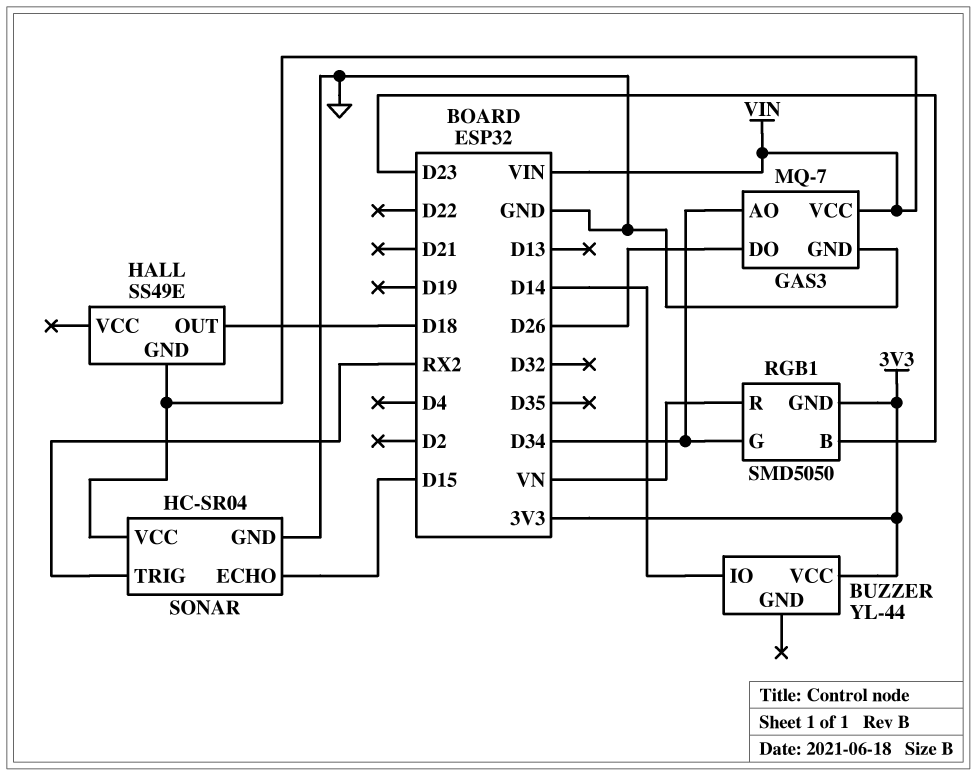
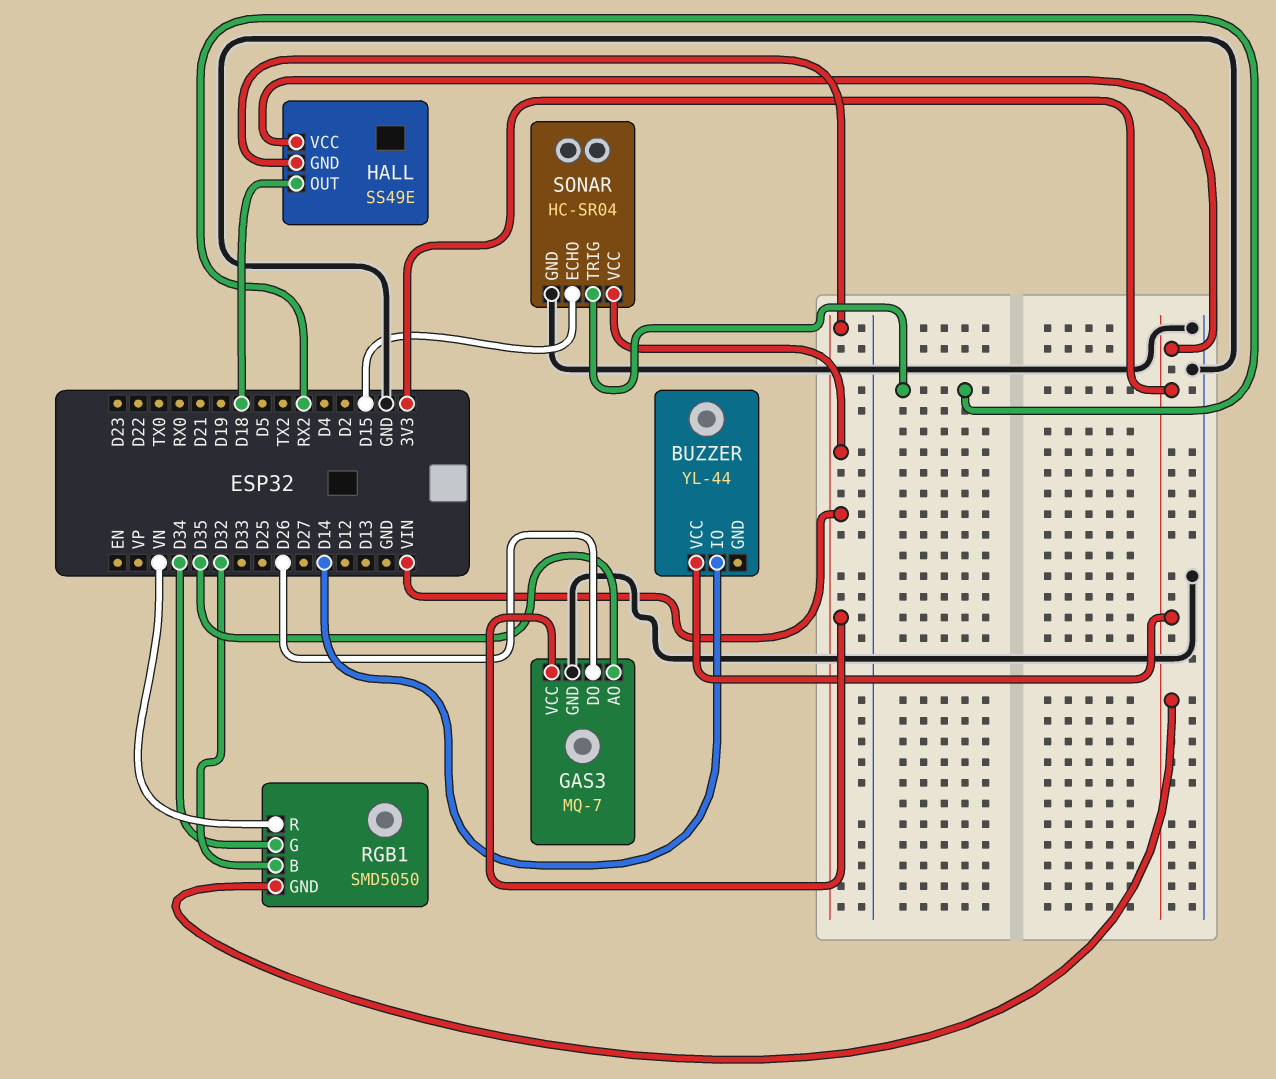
GAS3 pin AO: D34 -> D35
HALL pin VCC: none -> 3V3
RGB1 pin B: D23 -> D32

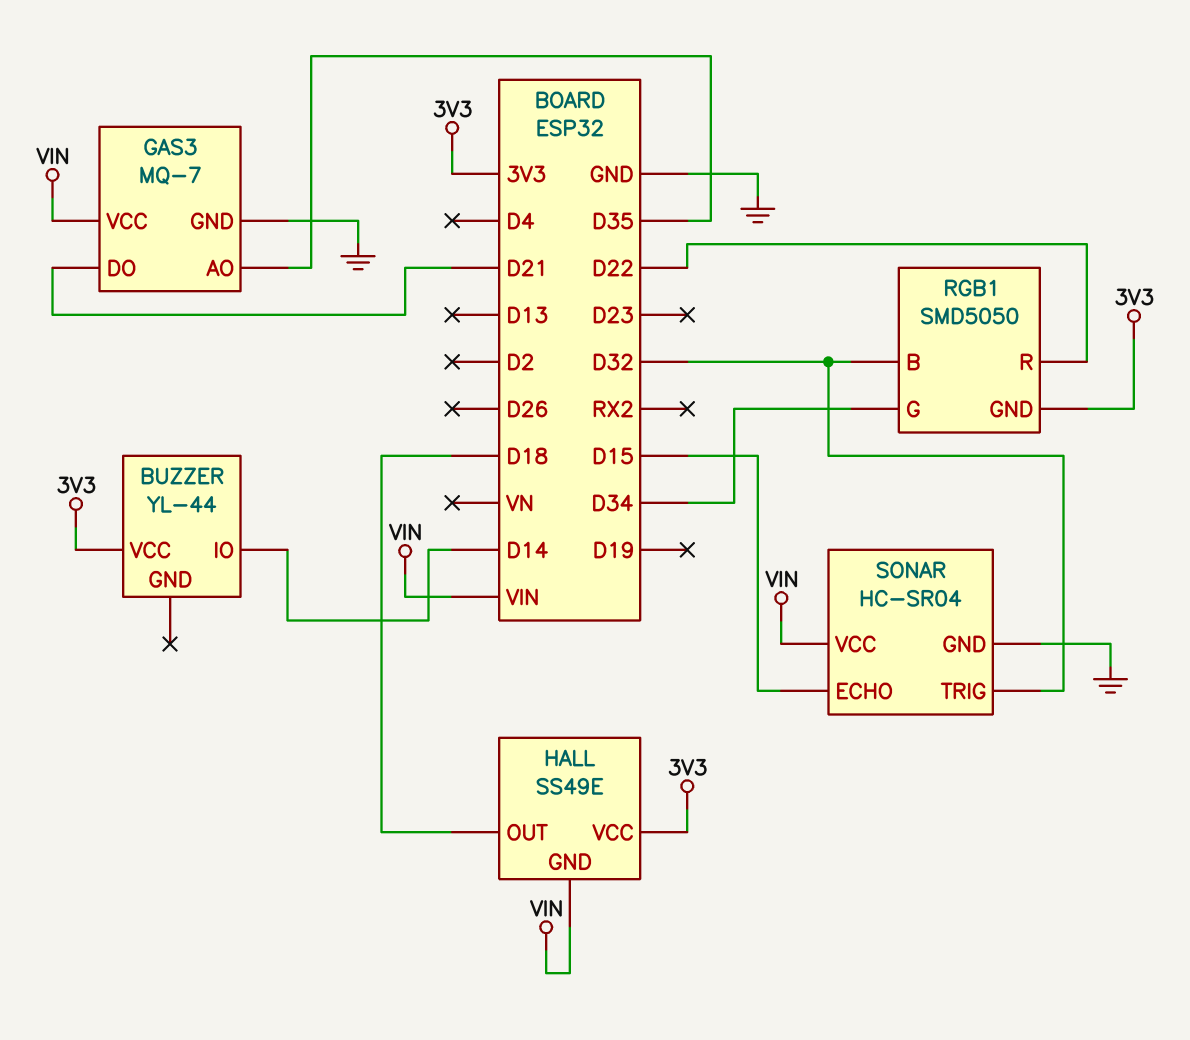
GAS3 pin DO: D26 -> D21
RGB1 pin R: VN -> D22
SONAR pin TRIG: RX2 -> D32

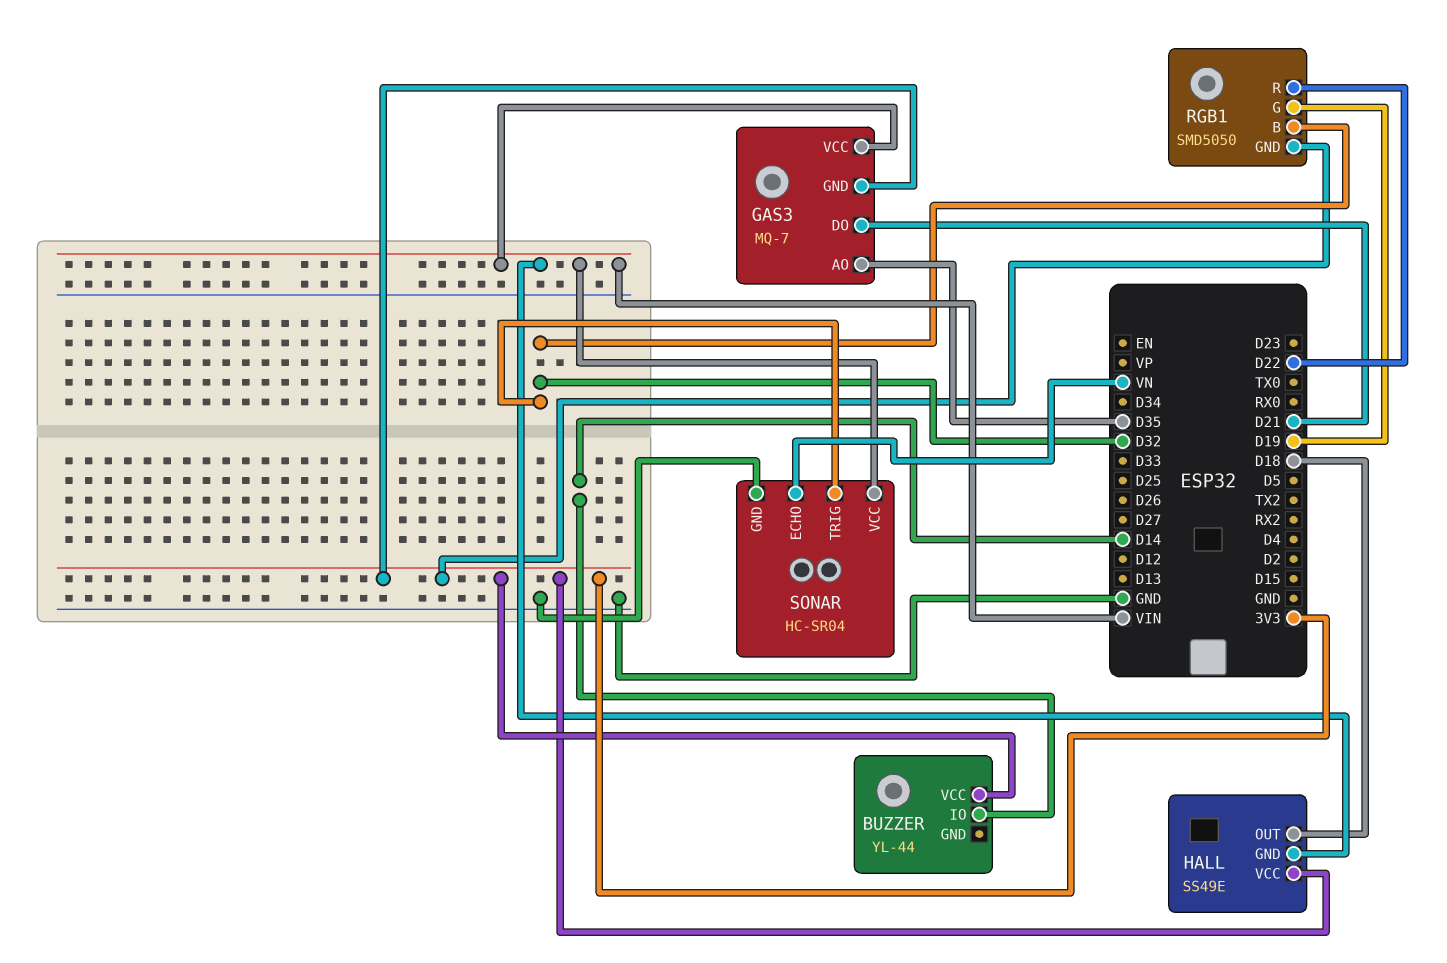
GAS3 pin GND: GND -> 3V3
RGB1 pin G: D34 -> D19
SONAR pin ECHO: D15 -> VN

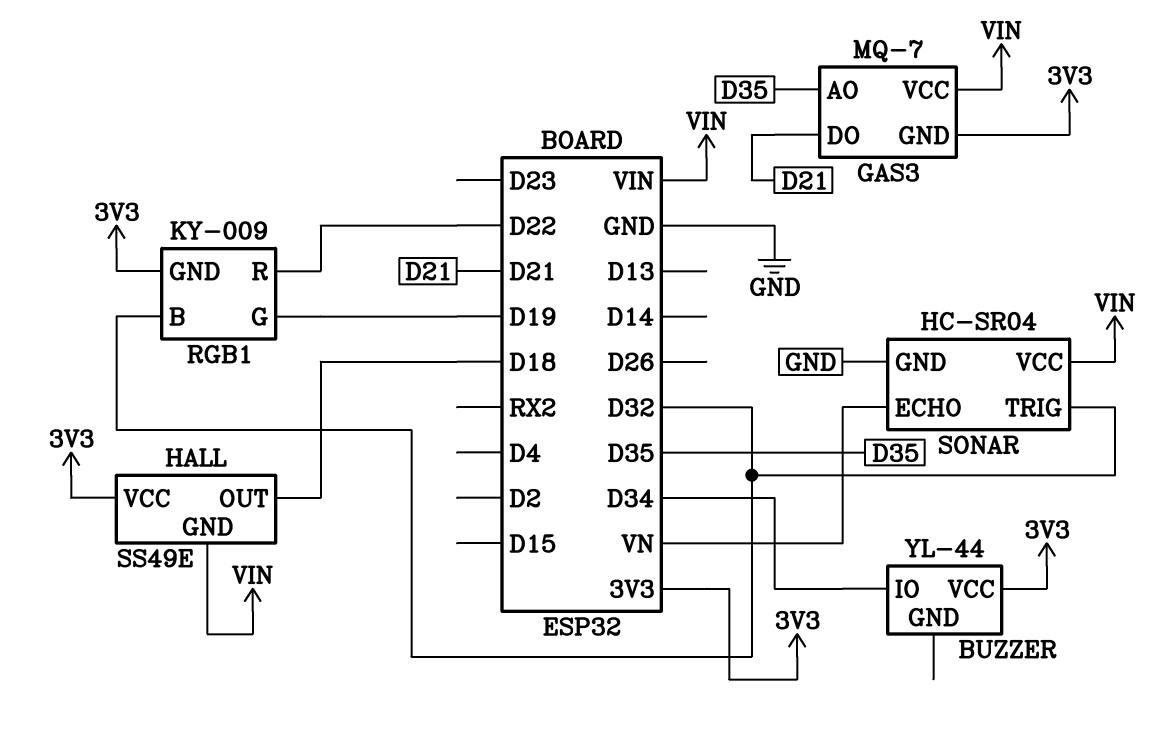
BUZZER pin IO: D14 -> D34
RGB1: SMD5050 -> KY-009

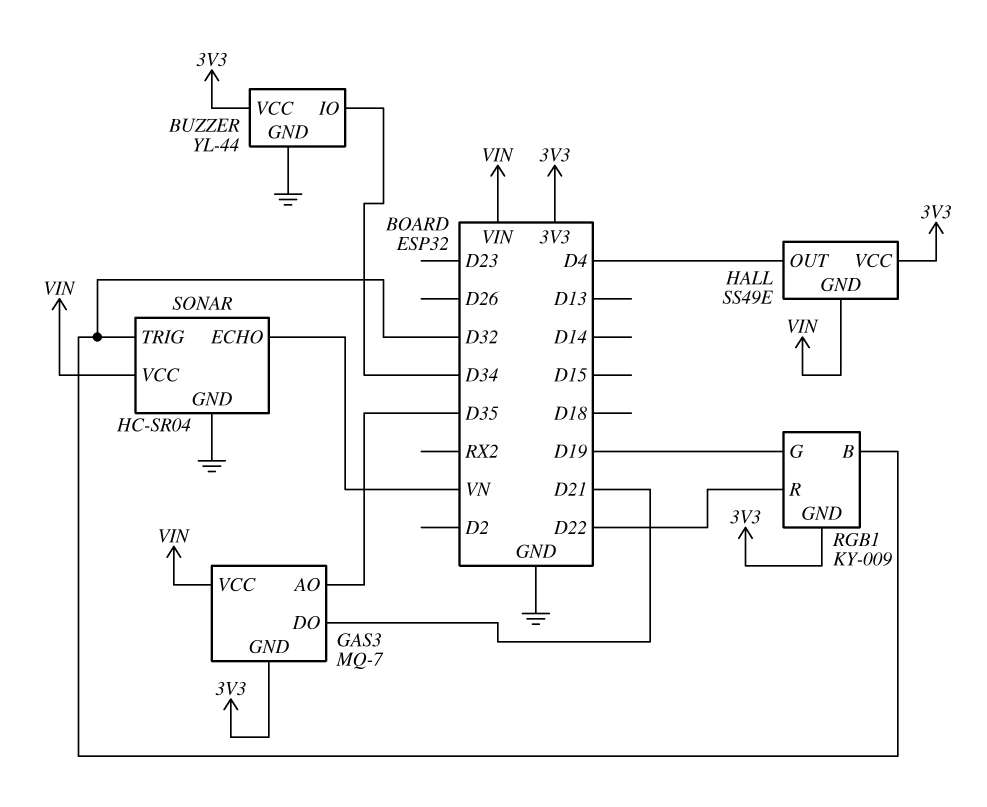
BUZZER pin GND: none -> GND
HALL pin OUT: D18 -> D4

